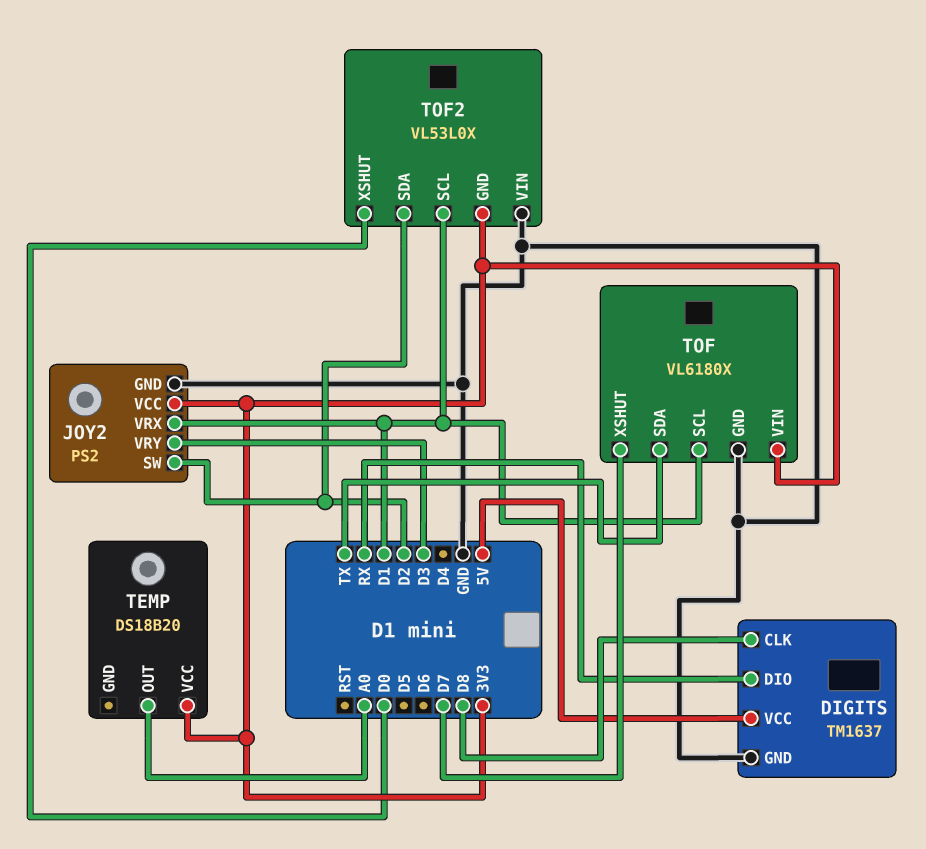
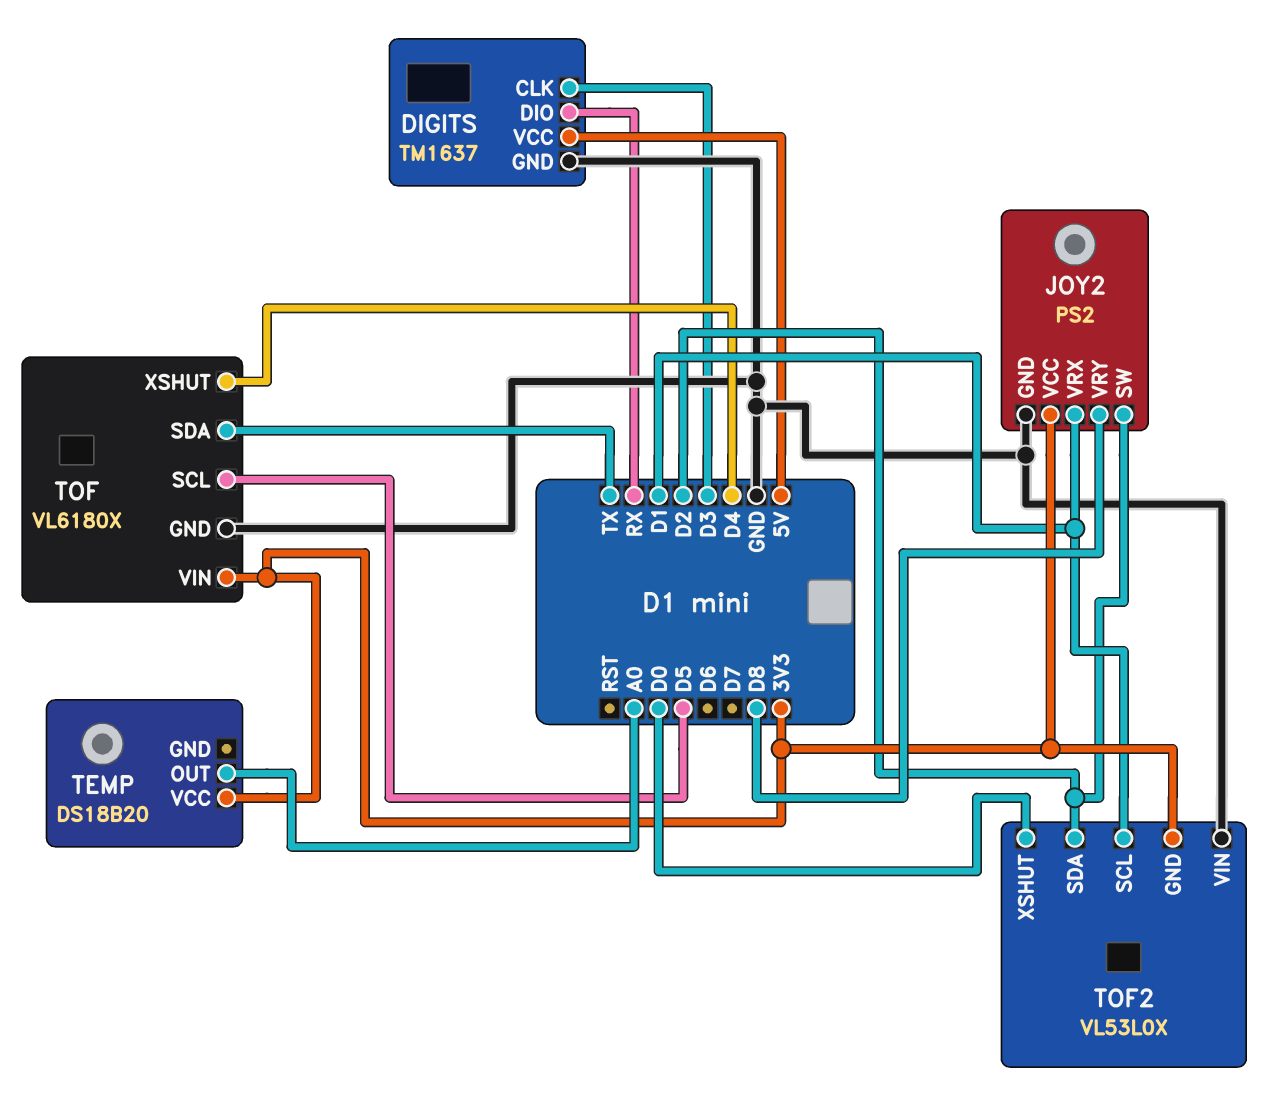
DIGITS pin CLK: D8 -> D3
JOY2 pin VRY: D3 -> D8
TOF pin SCL: D1 -> D5
TOF pin XSHUT: D7 -> D4

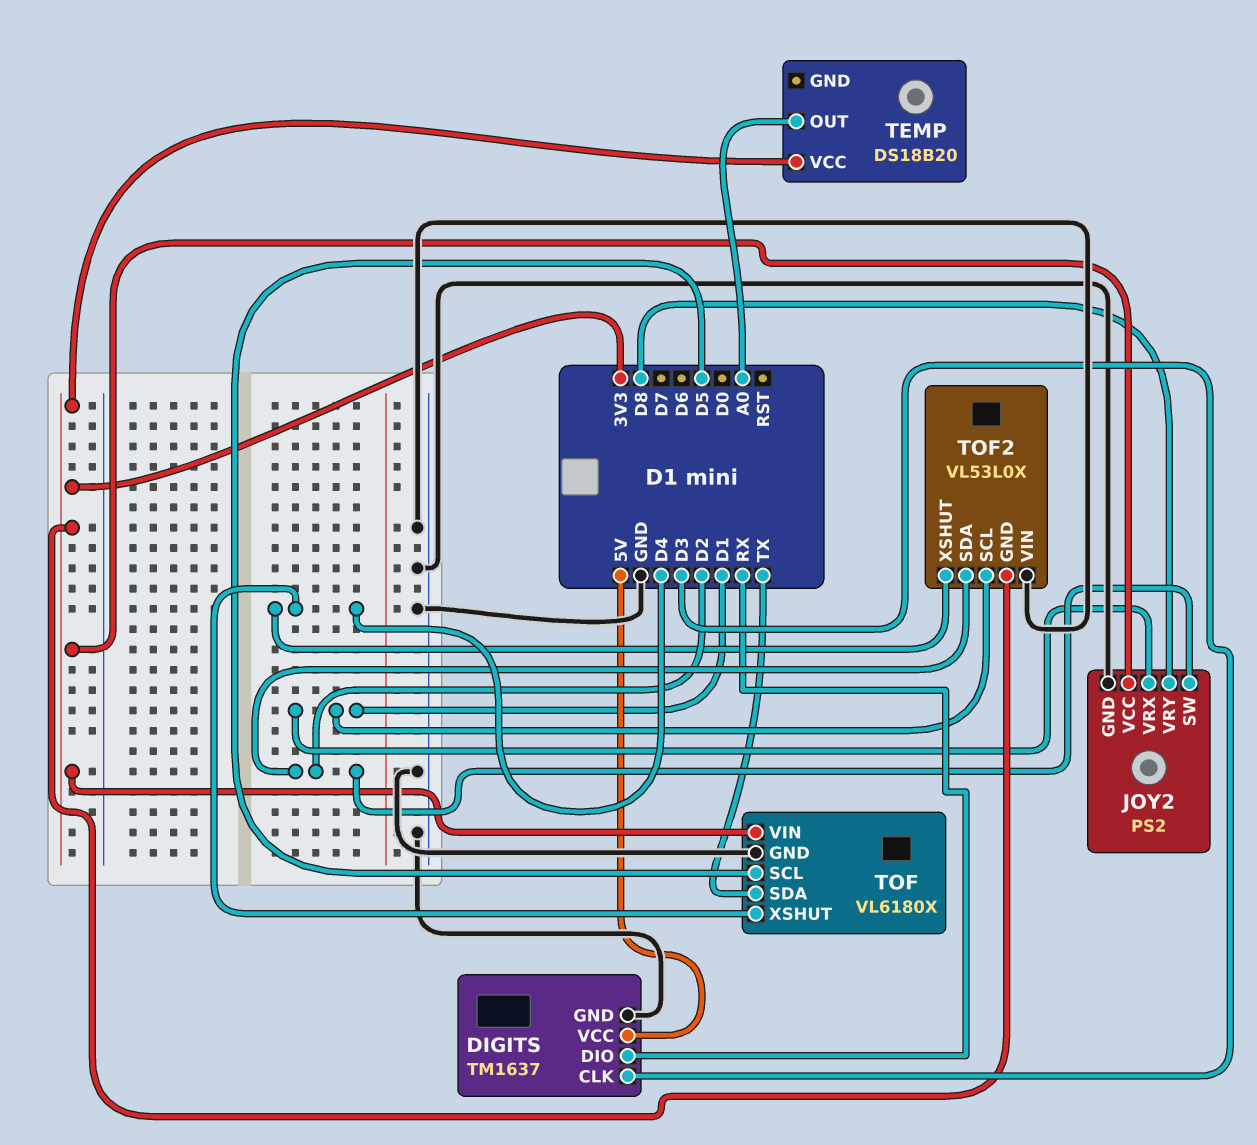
TOF2 pin XSHUT: D0 -> D4

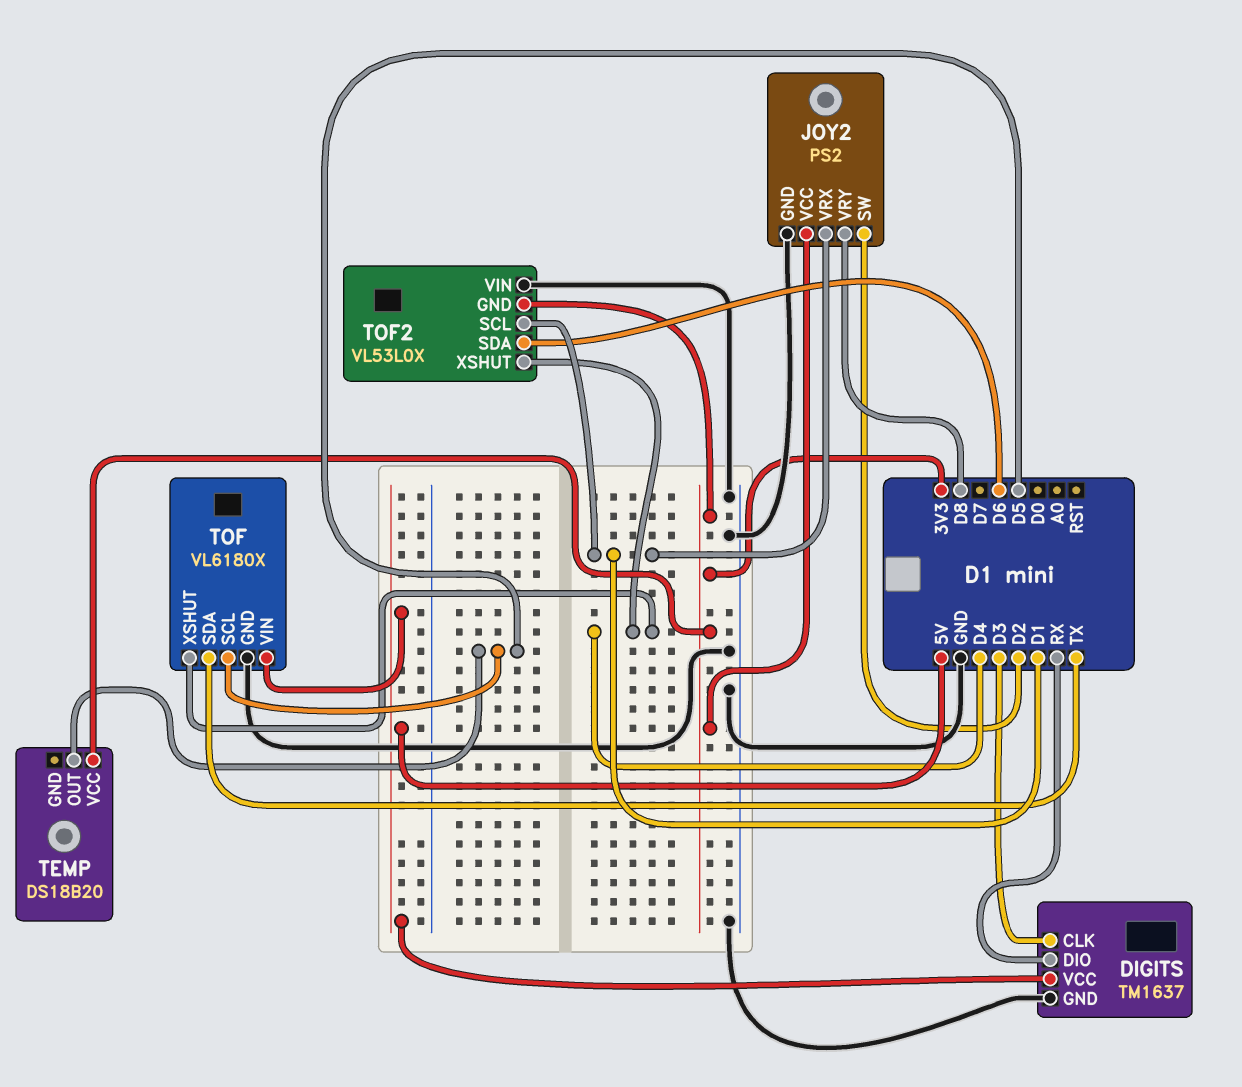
TEMP pin OUT: A0 -> D5
TOF pin VIN: 3V3 -> 5V
TOF2 pin SDA: D2 -> D6

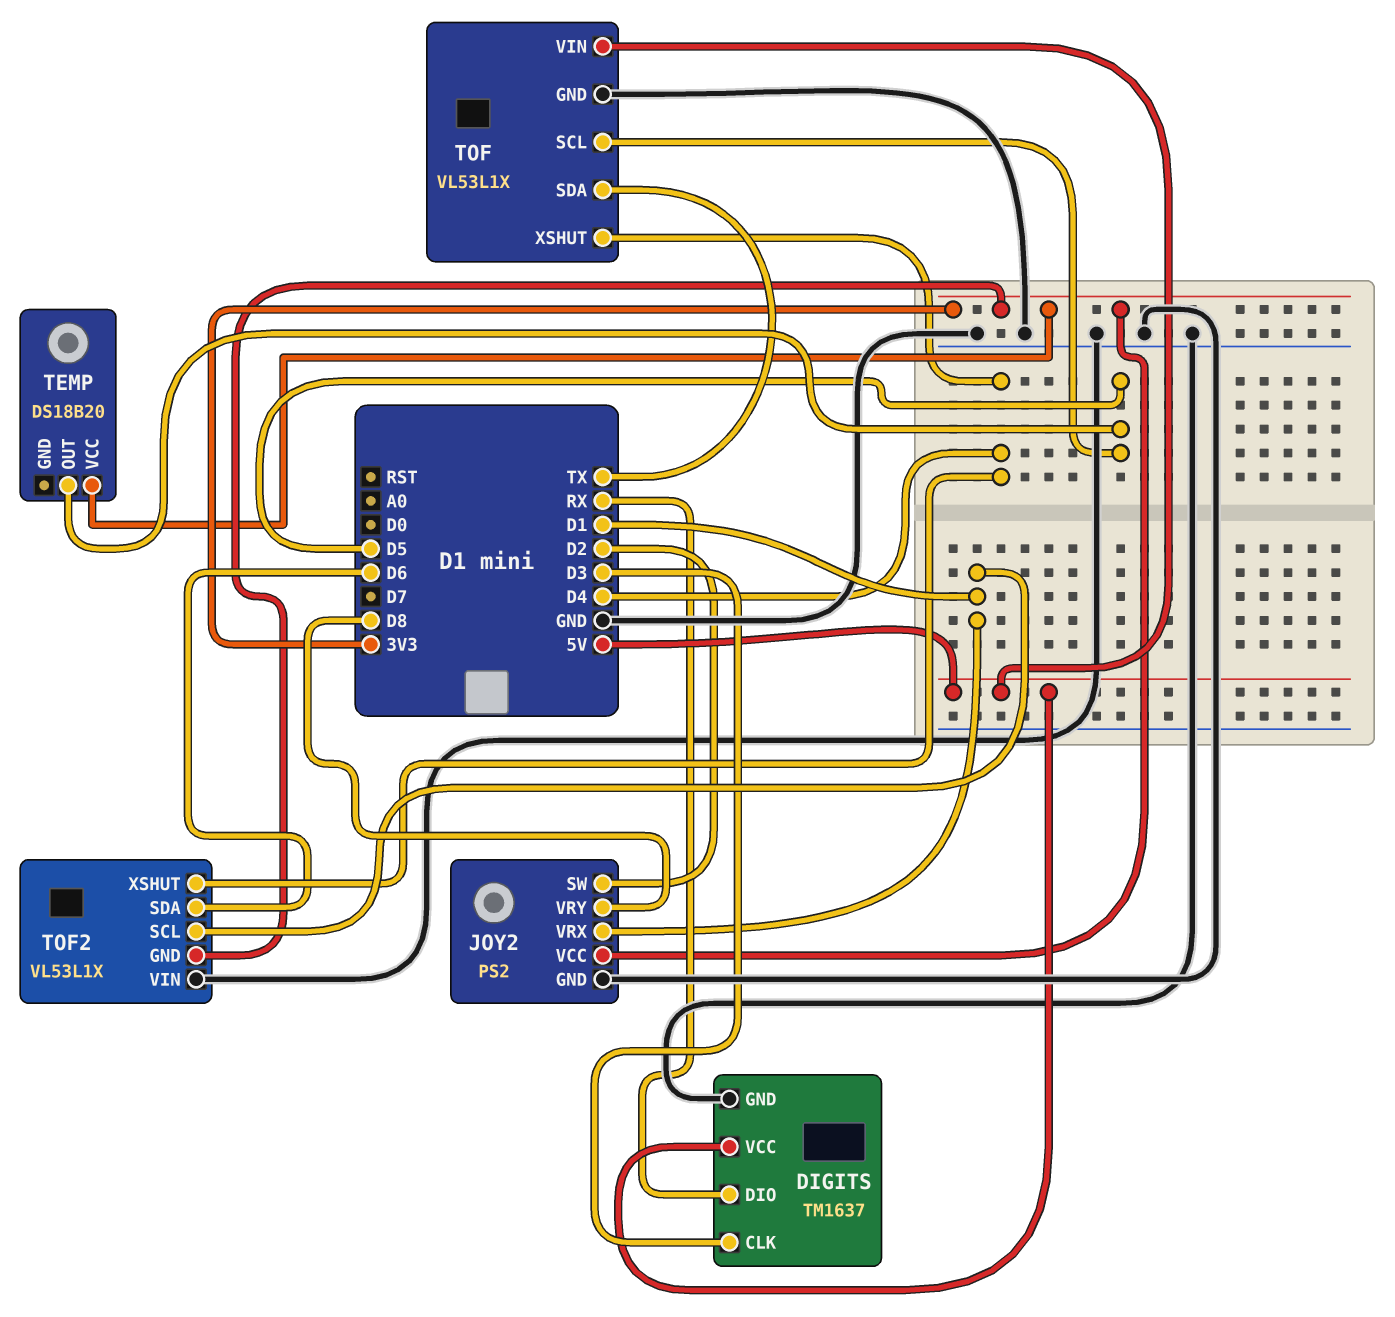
TOF: VL6180X -> VL53L1X
TOF2: VL53L0X -> VL53L1X

